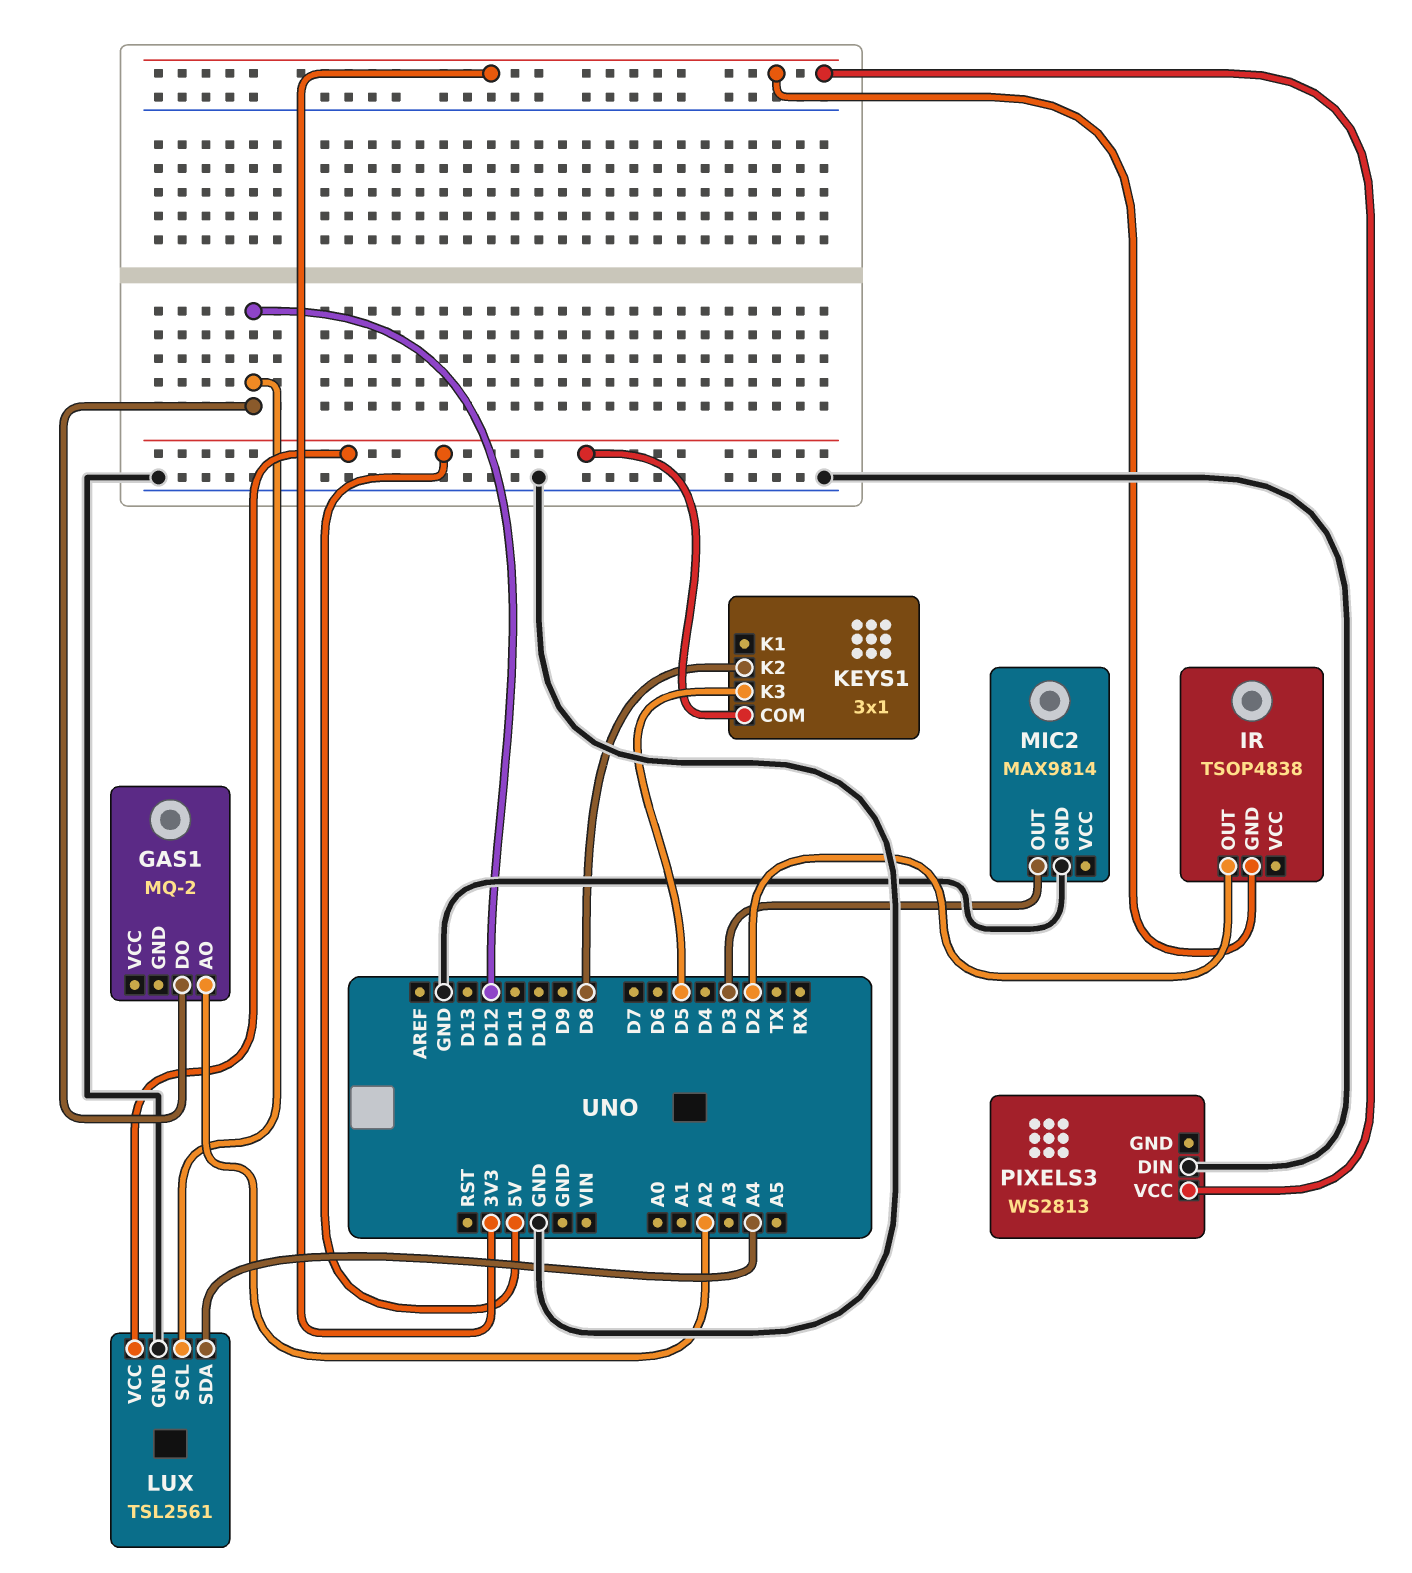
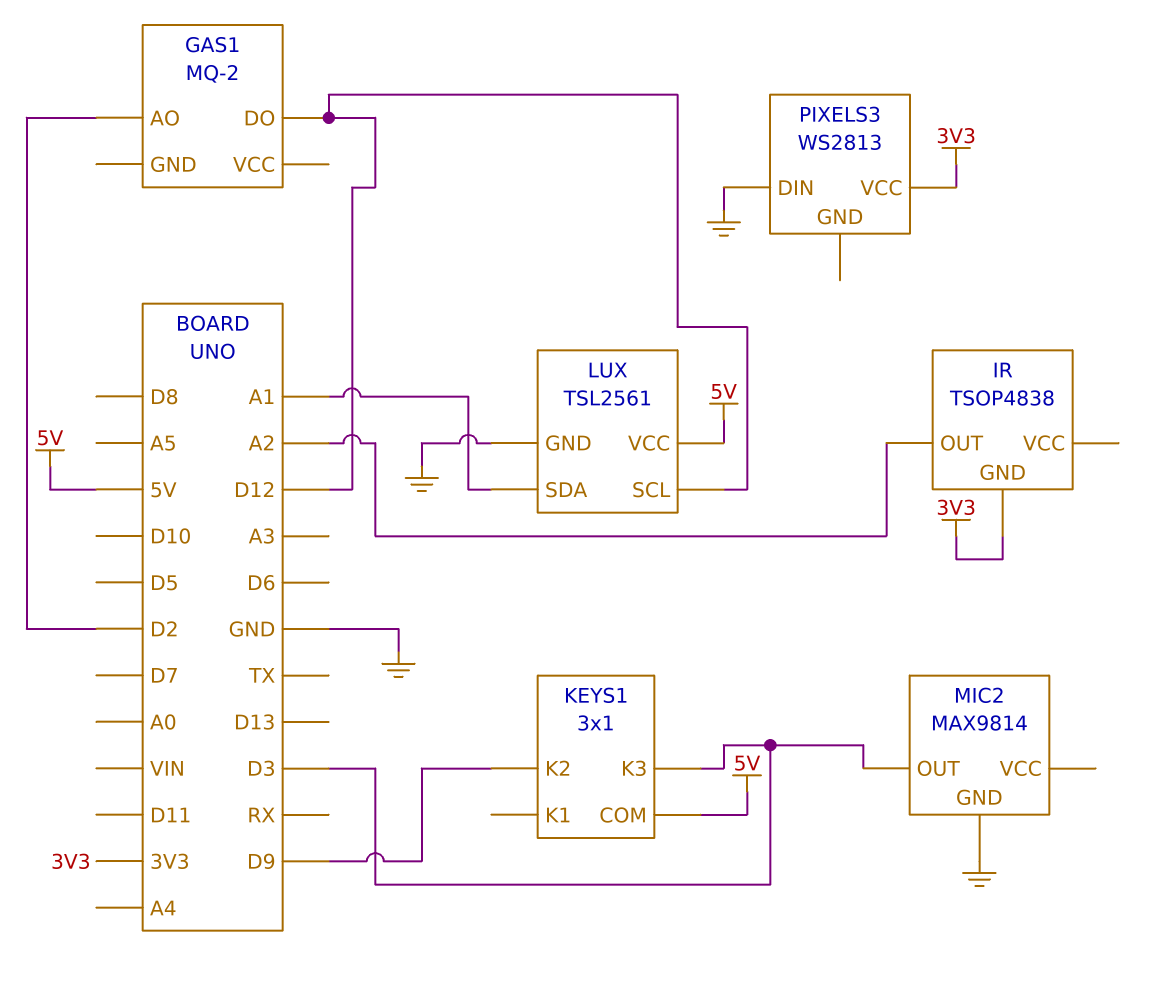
GAS1 pin AO: A2 -> D2
IR pin OUT: D2 -> A2
KEYS1 pin K2: D8 -> D9
KEYS1 pin K3: D5 -> D3
LUX pin SDA: A4 -> A1

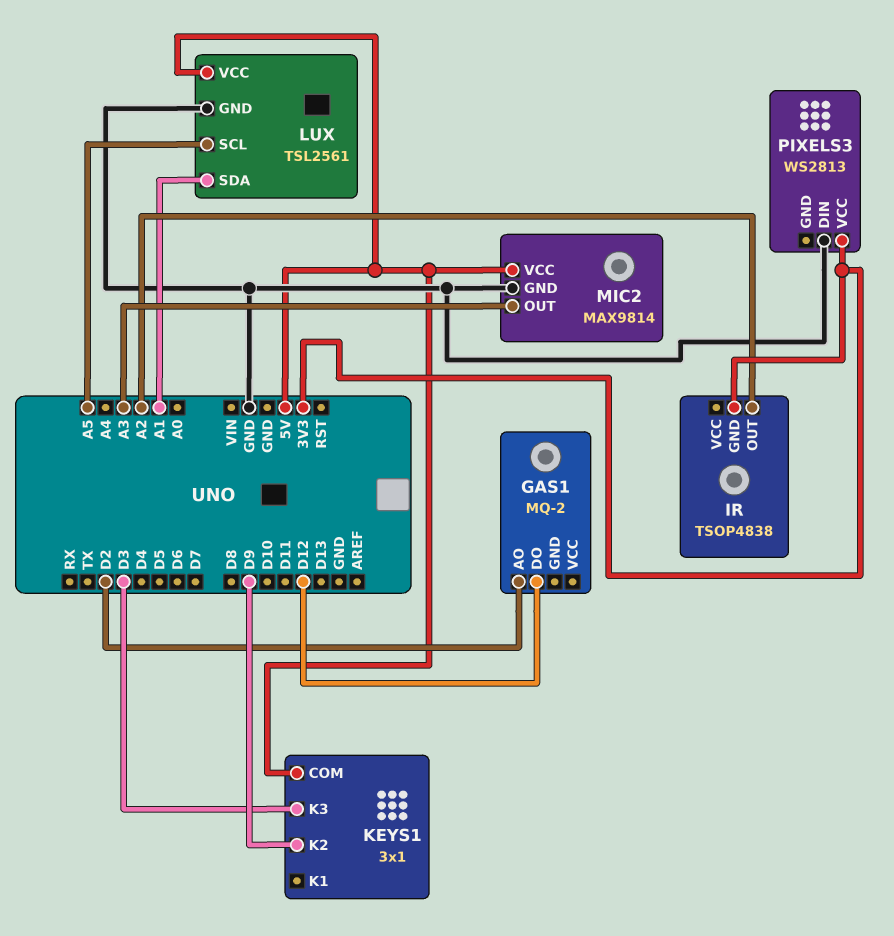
LUX pin SCL: D12 -> A5
MIC2 pin OUT: D3 -> A3
MIC2 pin VCC: none -> 5V

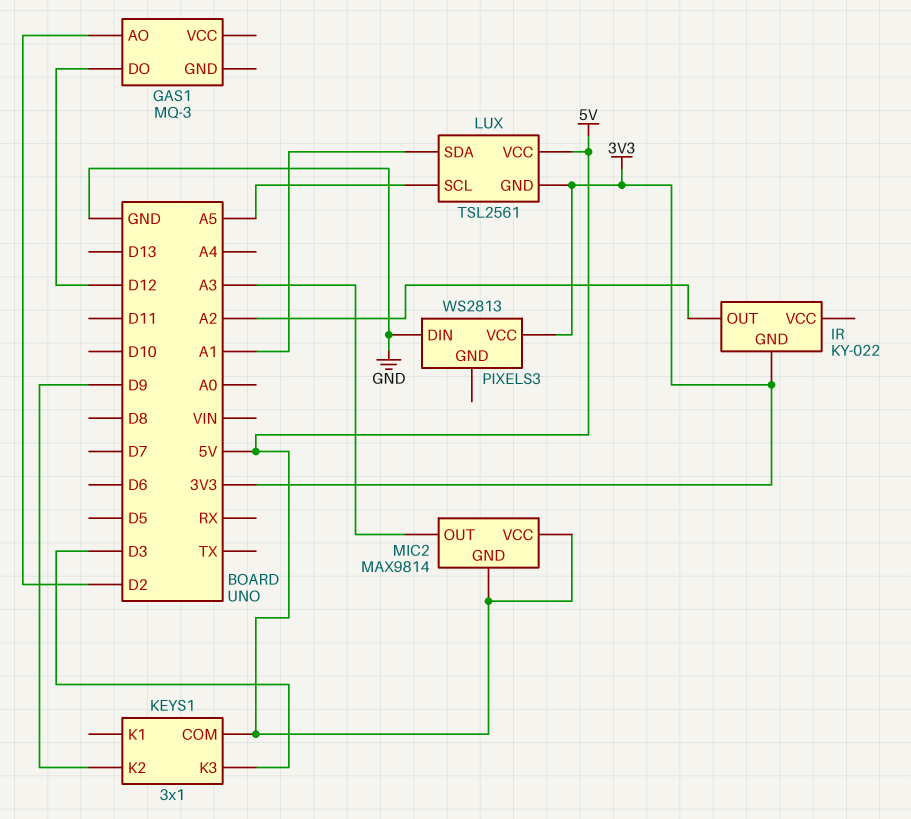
GAS1: MQ-2 -> MQ-3
IR: TSOP4838 -> KY-022
LUX pin GND: GND -> 3V3
MIC2 pin GND: GND -> 5V

